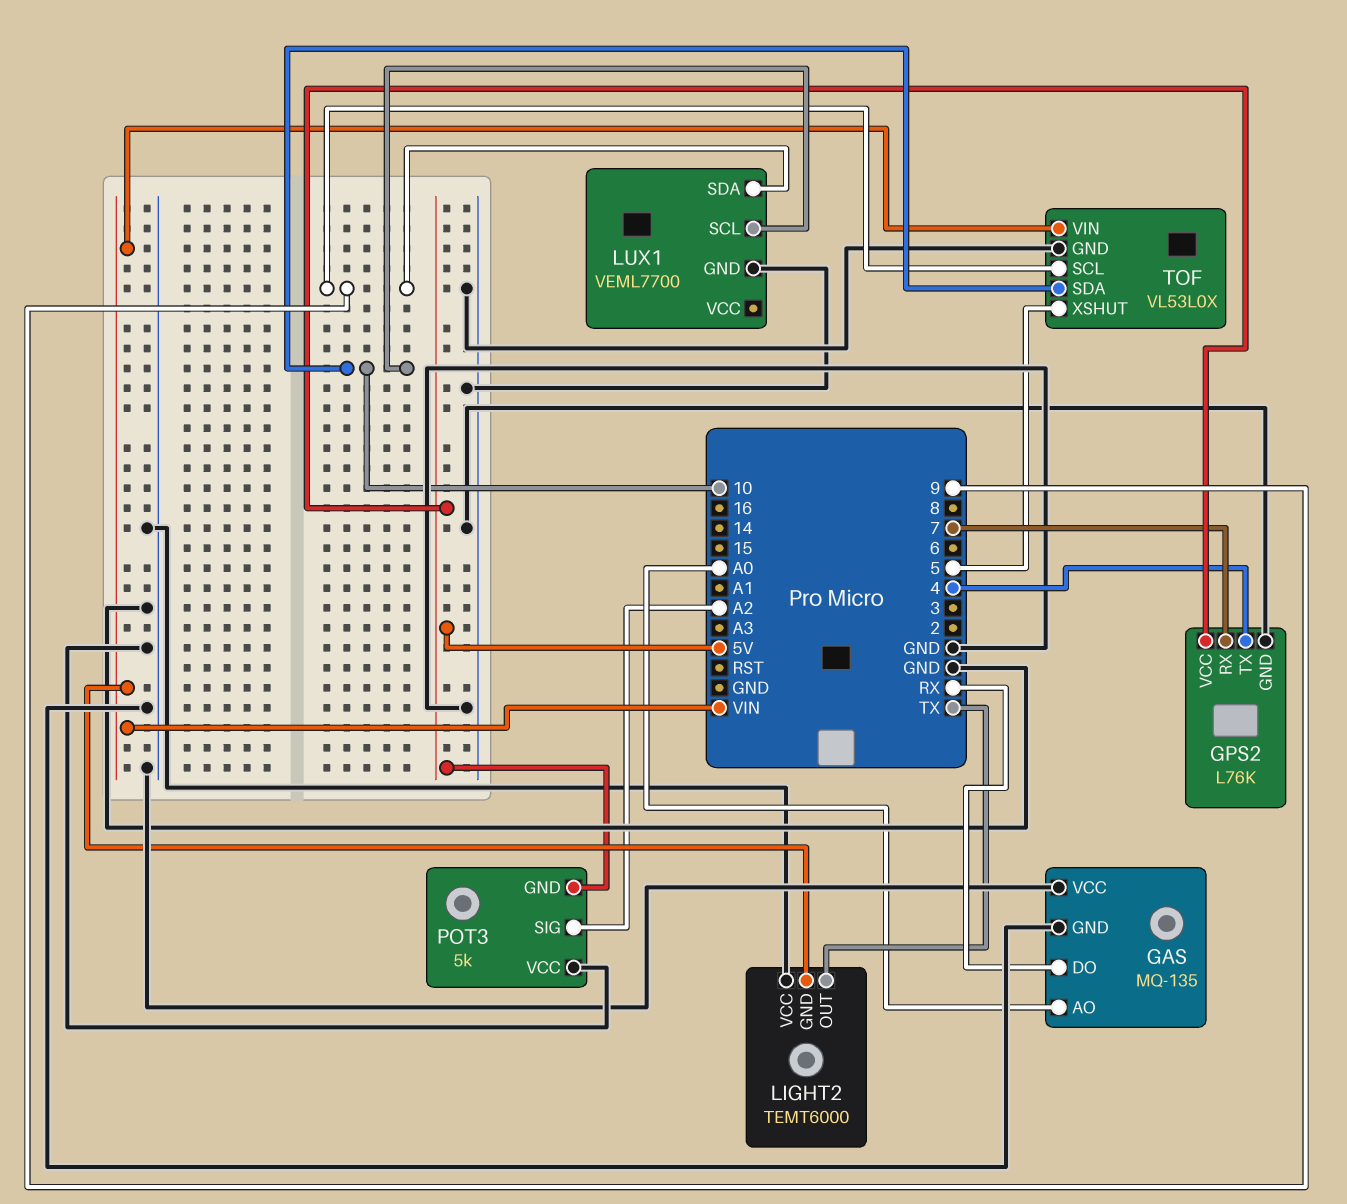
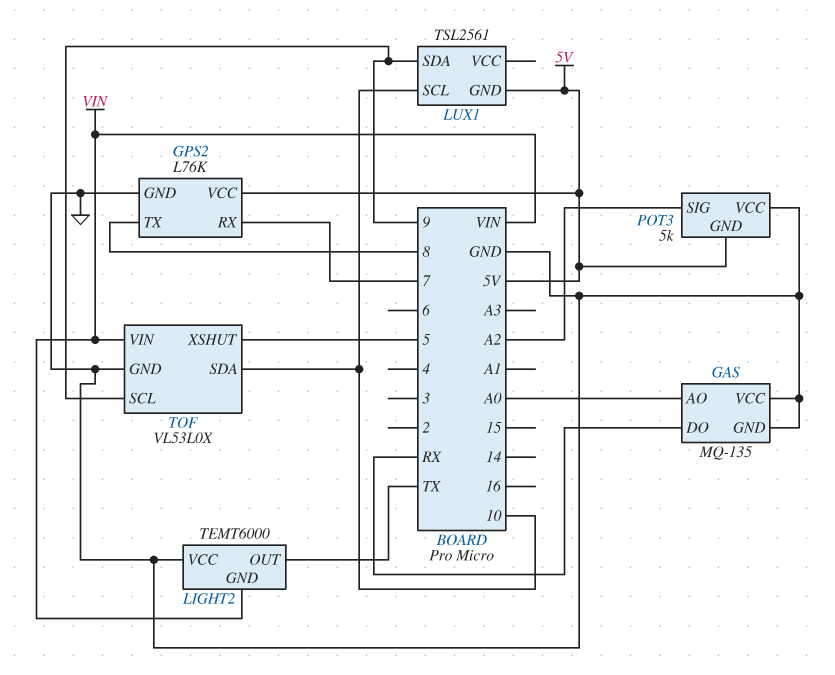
GPS2 pin TX: 4 -> 8
LUX1: VEML7700 -> TSL2561
LUX1 pin GND: GND -> 5V

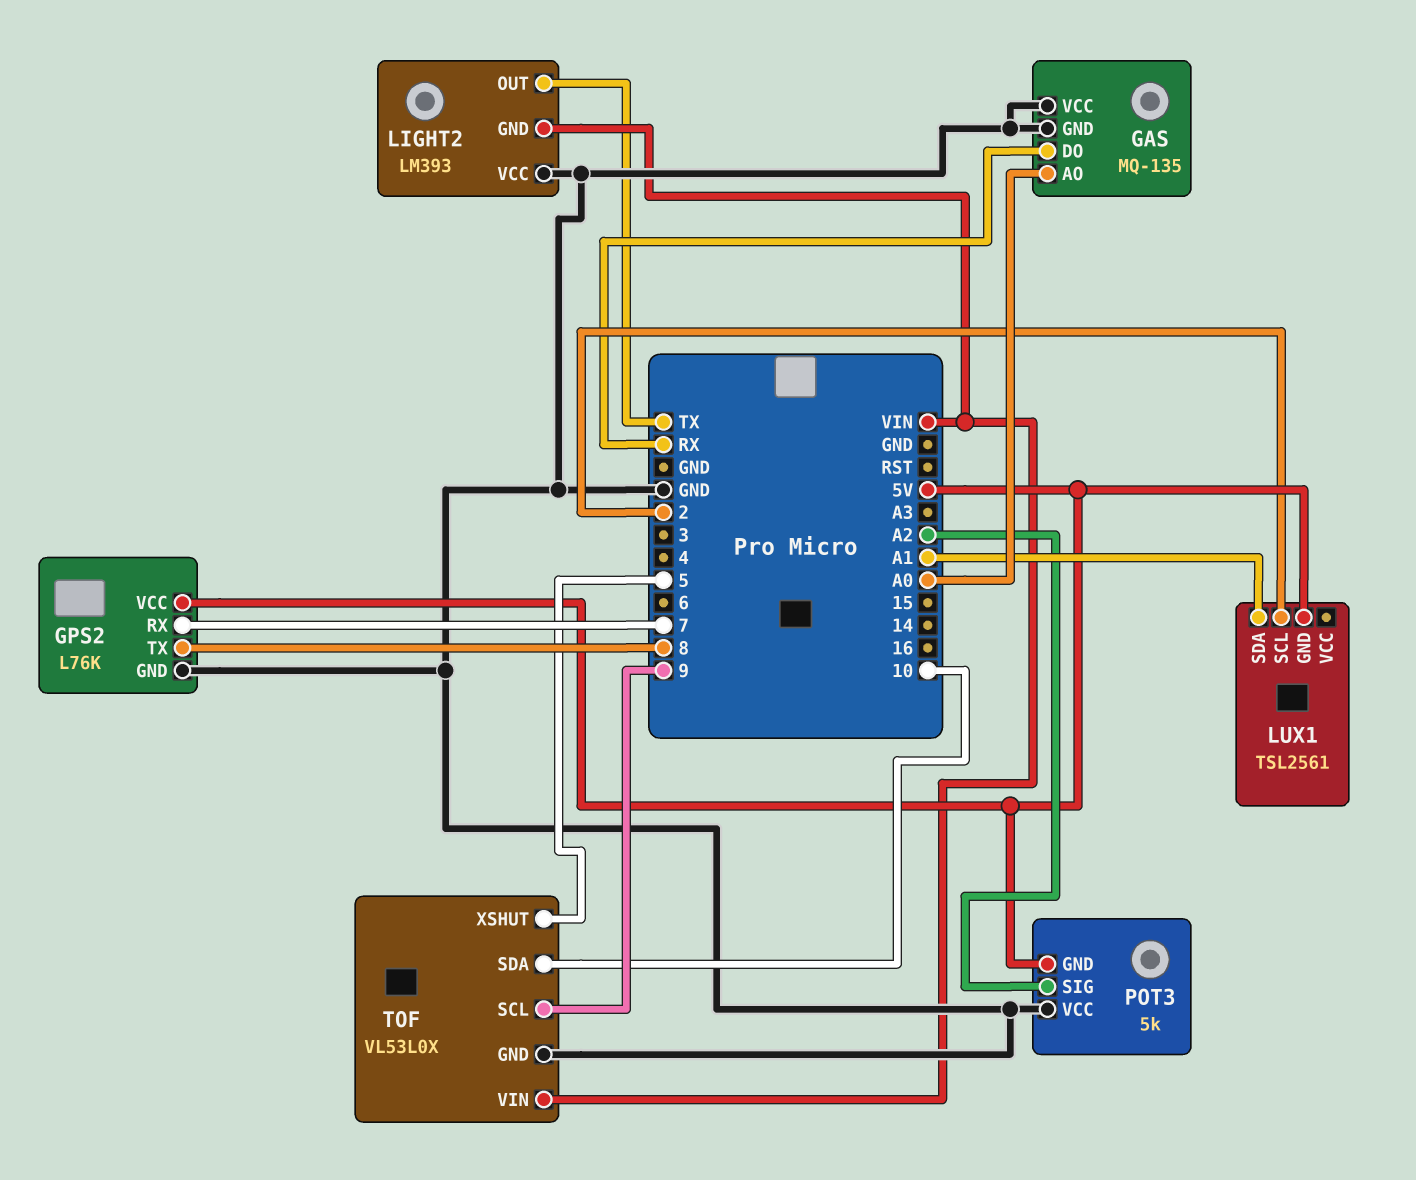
LIGHT2: TEMT6000 -> LM393
LUX1 pin SCL: 10 -> 2
LUX1 pin SDA: 9 -> A1

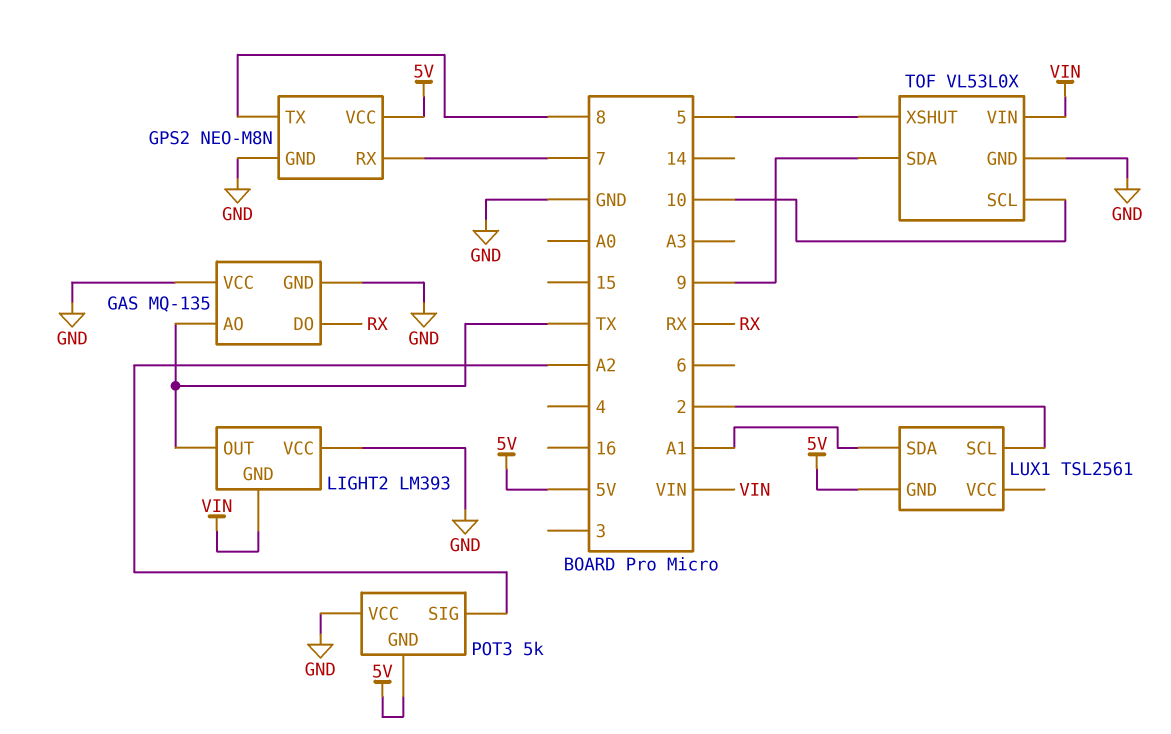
GAS pin AO: A0 -> TX
GPS2: L76K -> NEO-M8N
TOF pin SCL: 9 -> 10
TOF pin SDA: 10 -> 9

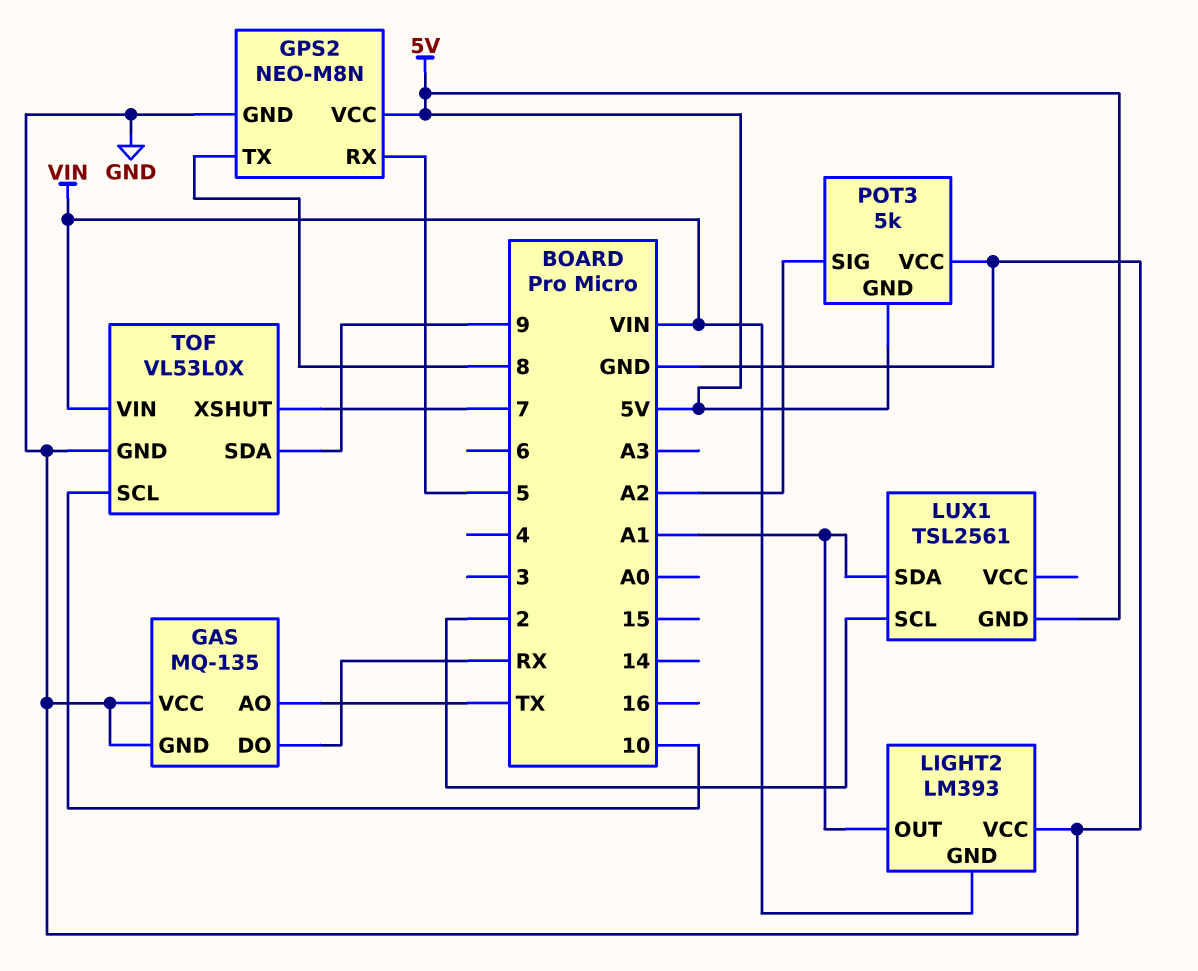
GPS2 pin RX: 7 -> 5
LIGHT2 pin OUT: TX -> A1
TOF pin XSHUT: 5 -> 7

